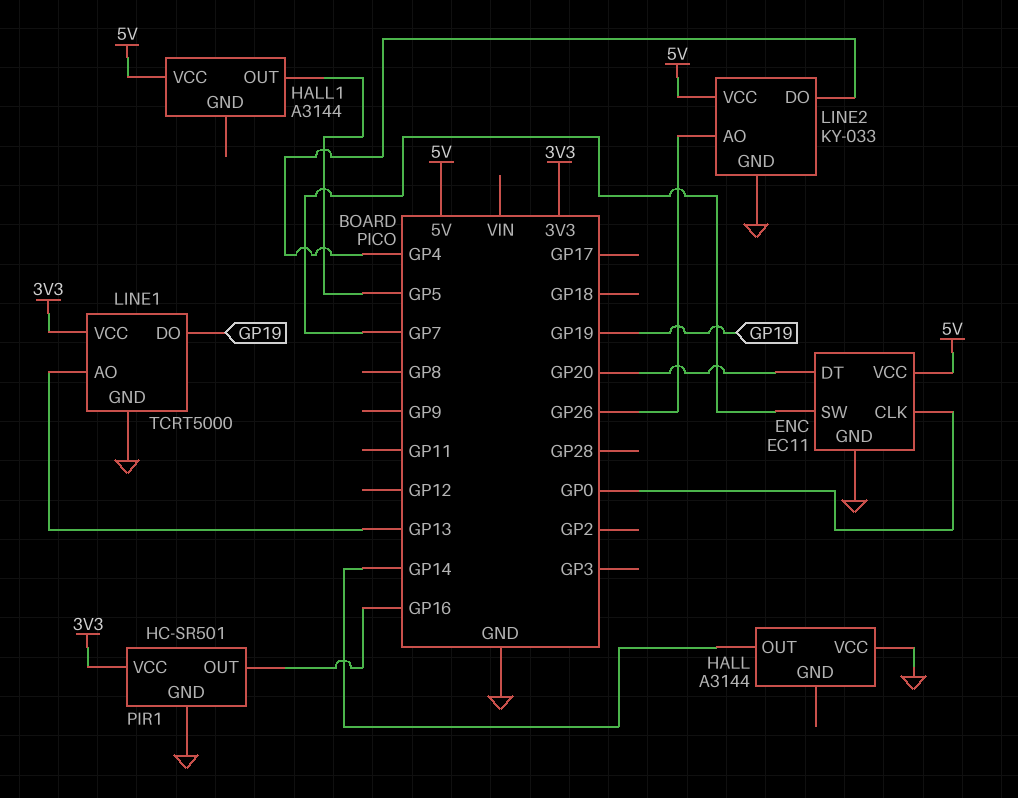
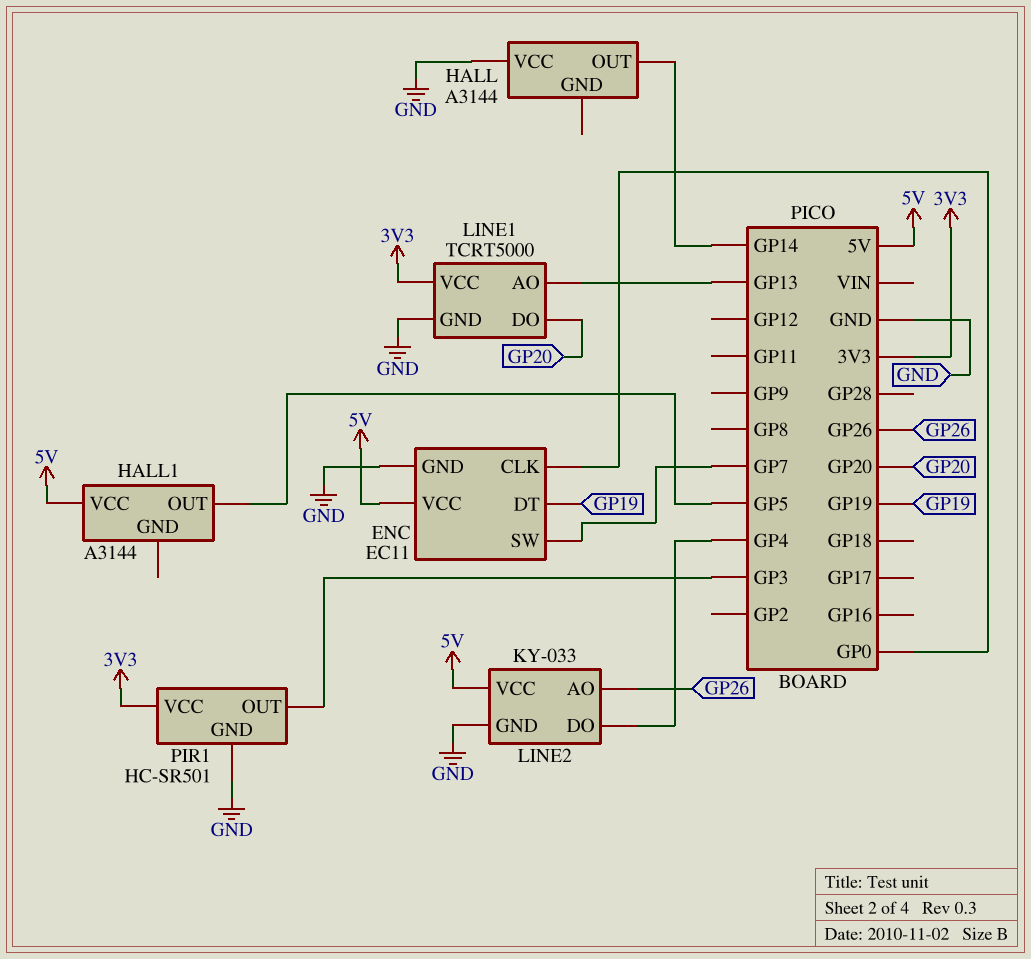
ENC pin DT: GP20 -> GP19
LINE1 pin DO: GP19 -> GP20
PIR1 pin OUT: GP16 -> GP3

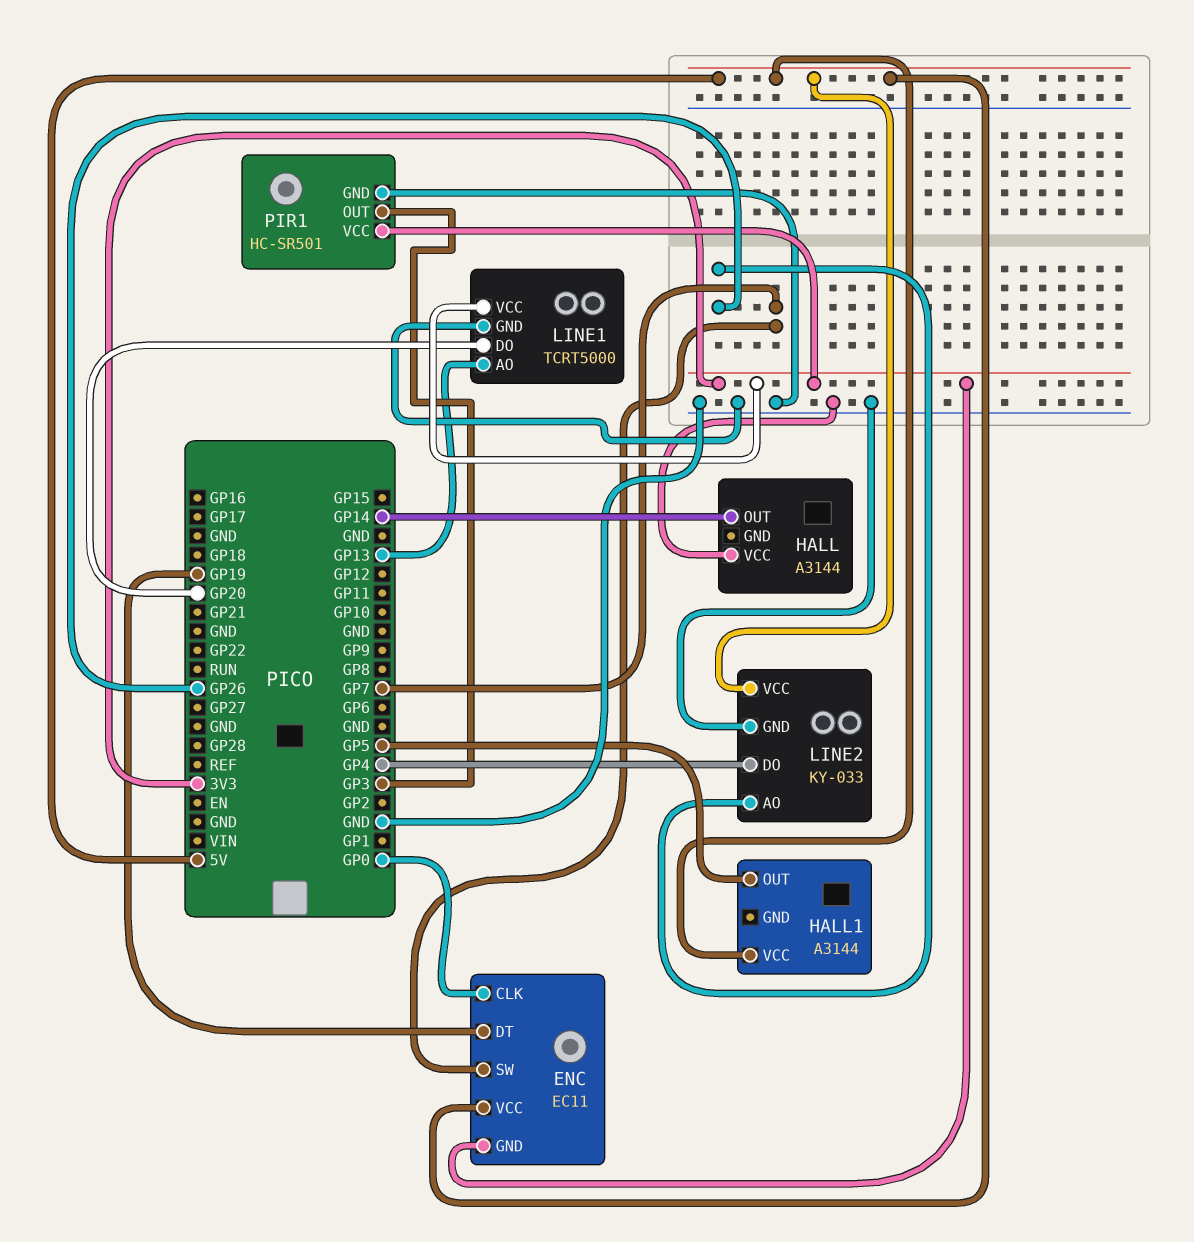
ENC pin GND: GND -> 3V3

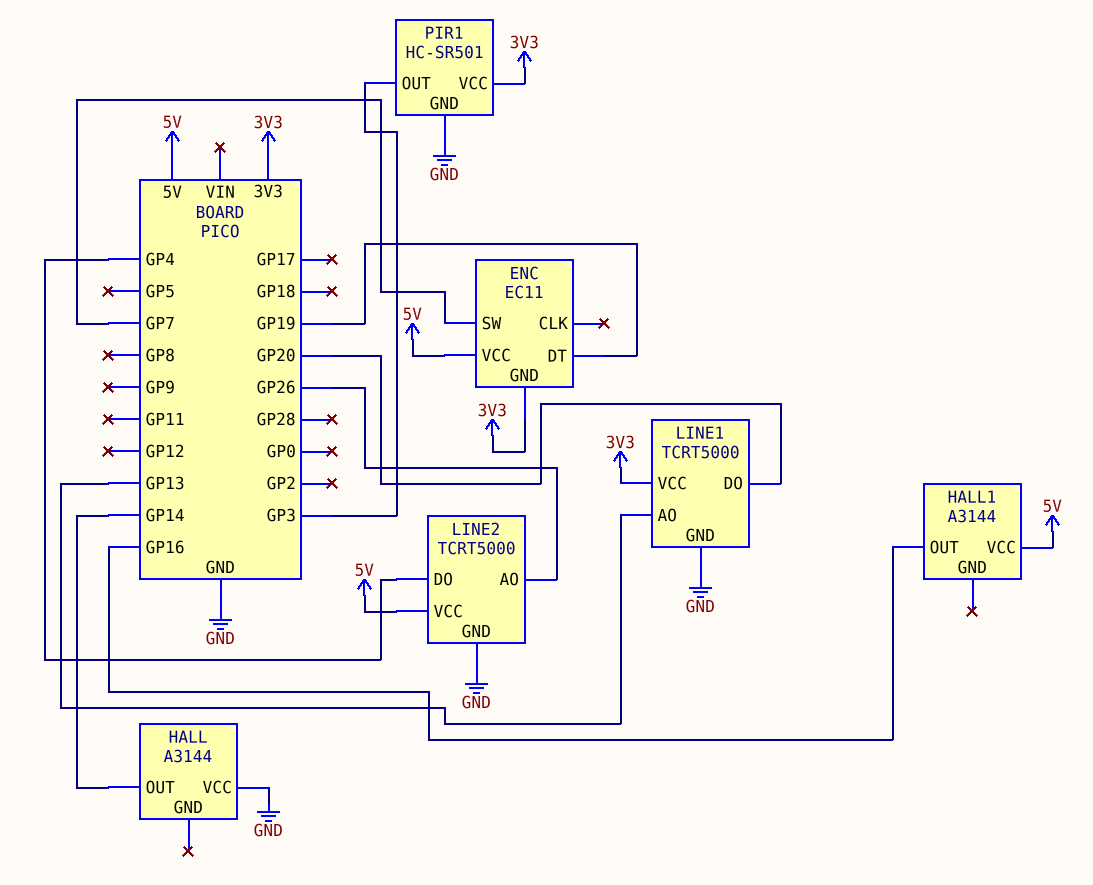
ENC pin CLK: GP0 -> none
HALL1 pin OUT: GP5 -> GP16
LINE2: KY-033 -> TCRT5000

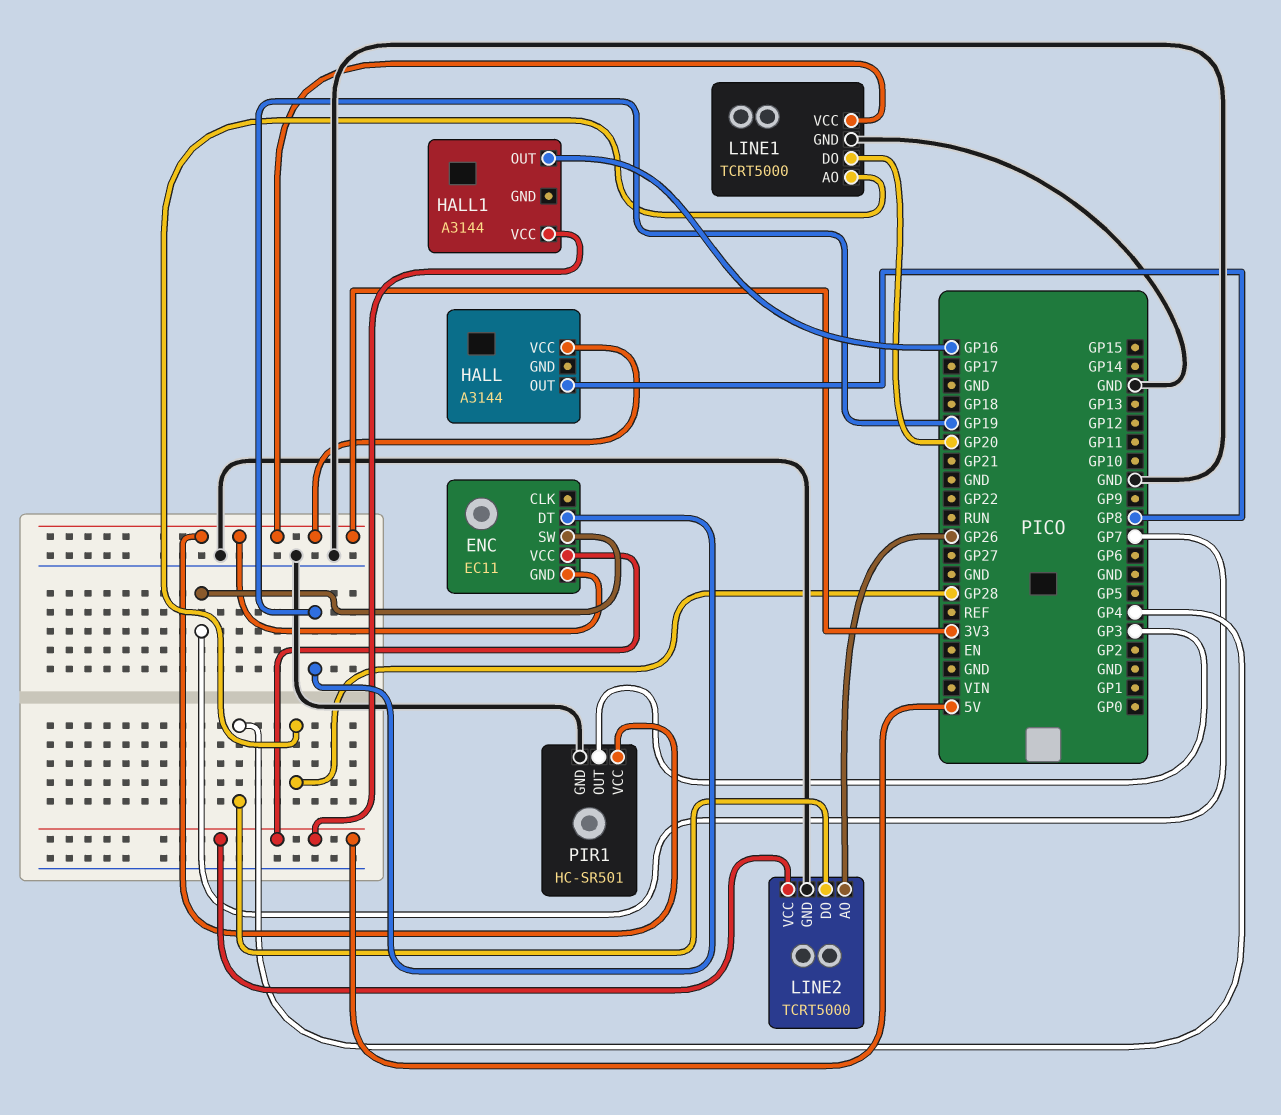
HALL pin OUT: GP14 -> GP8
HALL pin VCC: GND -> 3V3
LINE1 pin AO: GP13 -> GP28

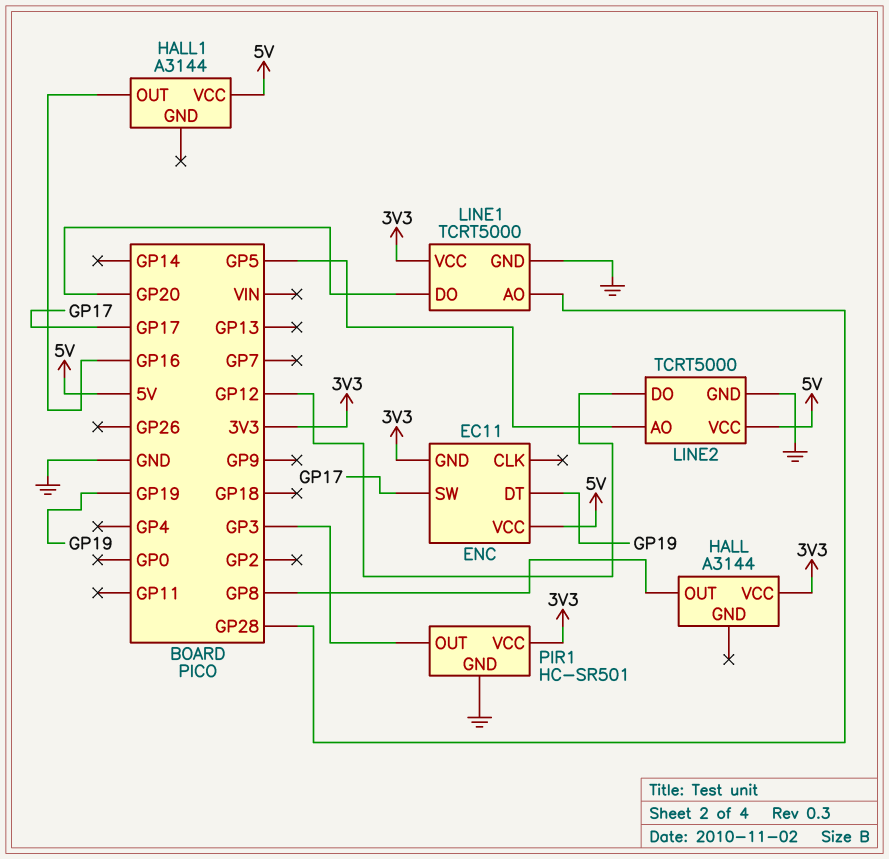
ENC pin SW: GP7 -> GP17
LINE2 pin AO: GP26 -> GP5
LINE2 pin DO: GP4 -> GP12

